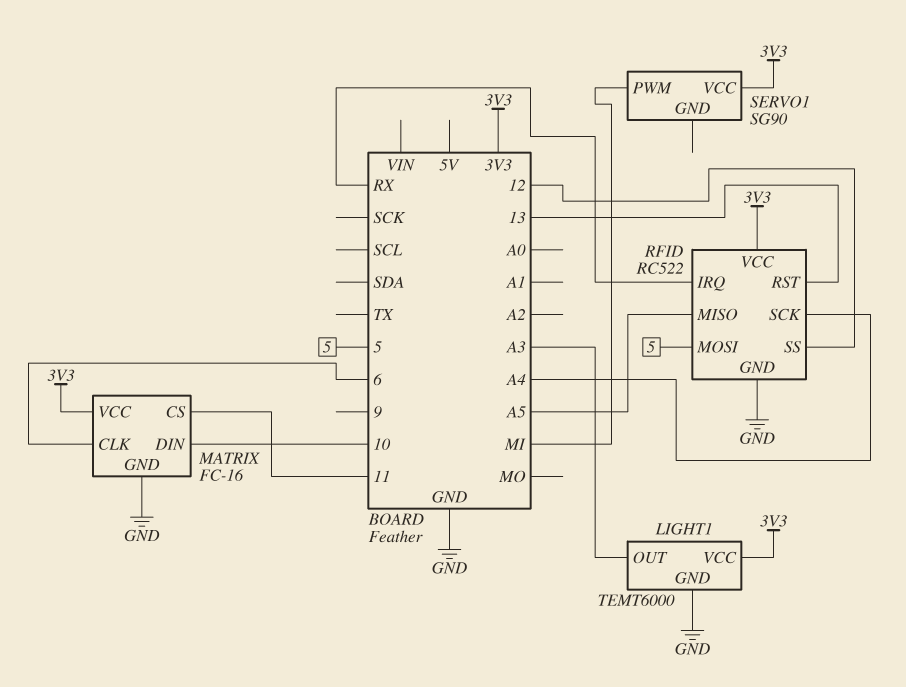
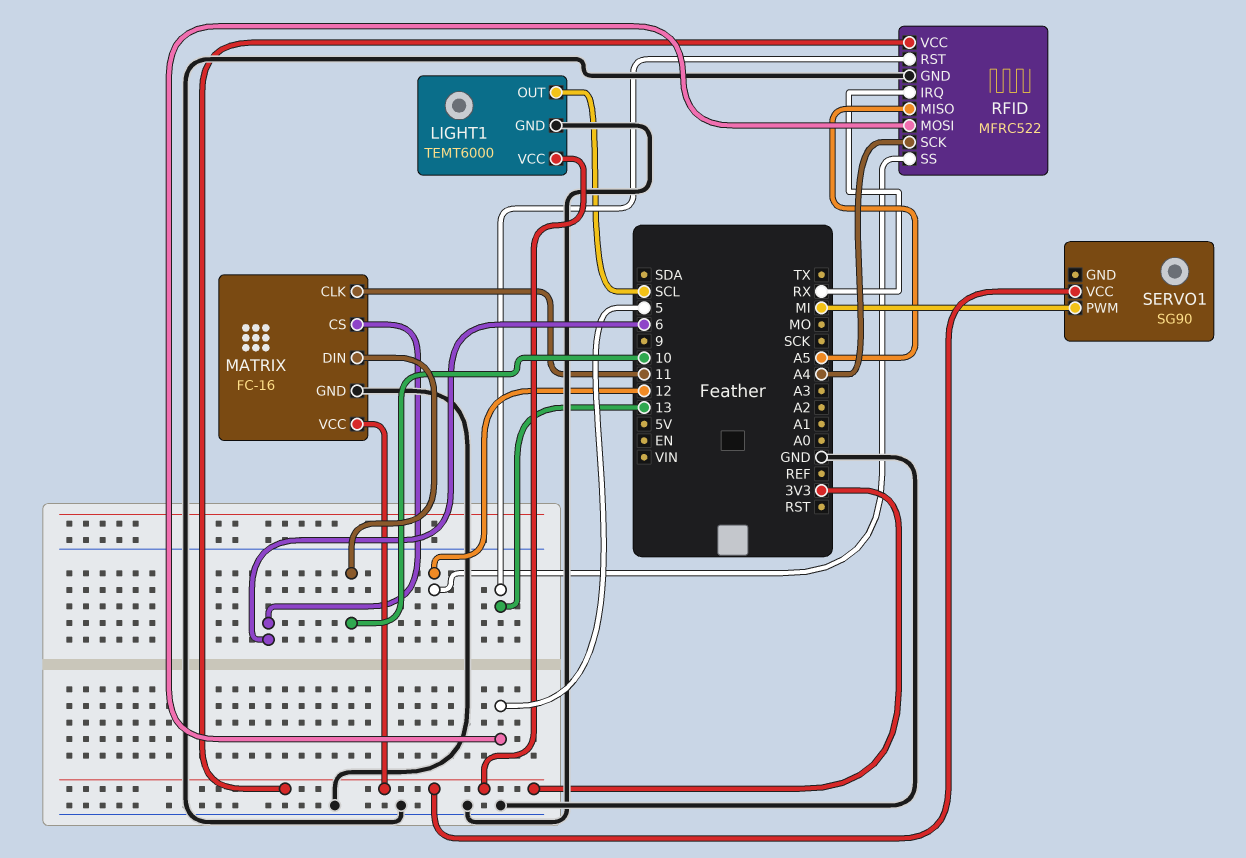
LIGHT1 pin OUT: A3 -> SCL
MATRIX pin CLK: 6 -> 11
MATRIX pin CS: 11 -> 6
RFID: RC522 -> MFRC522

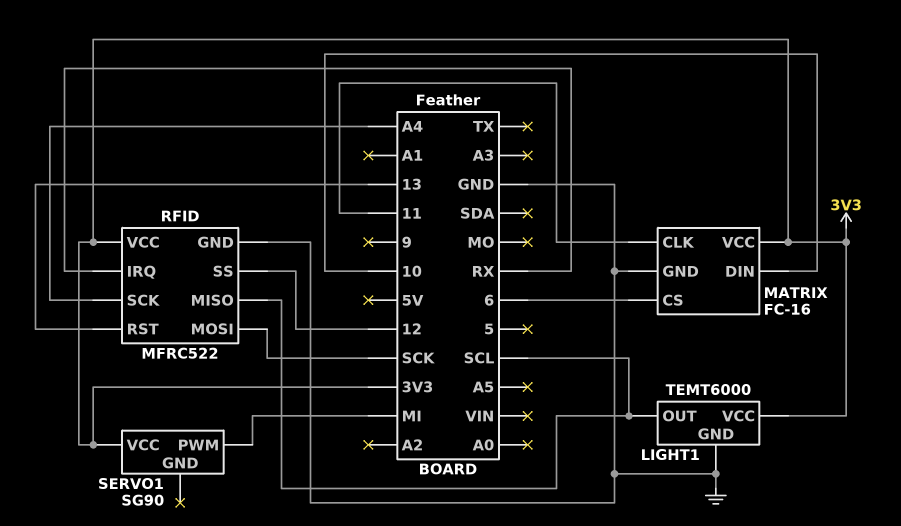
RFID pin MISO: A5 -> SCL
RFID pin MOSI: 5 -> SCK

